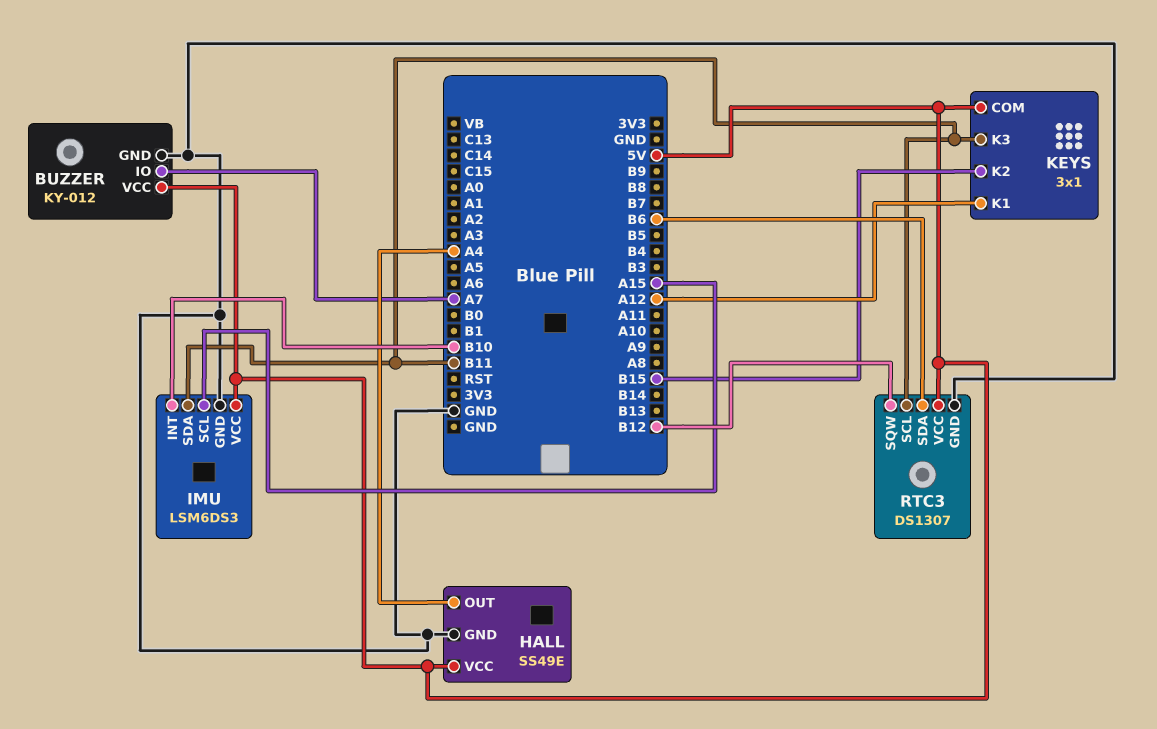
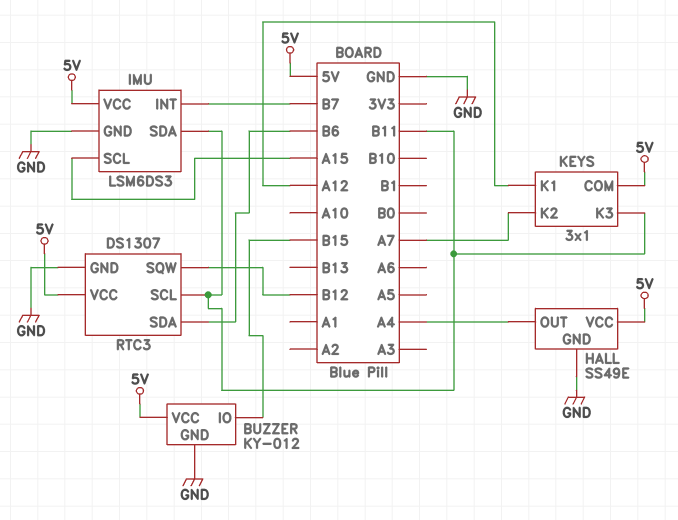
BUZZER pin IO: A7 -> B15
IMU pin INT: B10 -> B7
KEYS pin K2: B15 -> A7

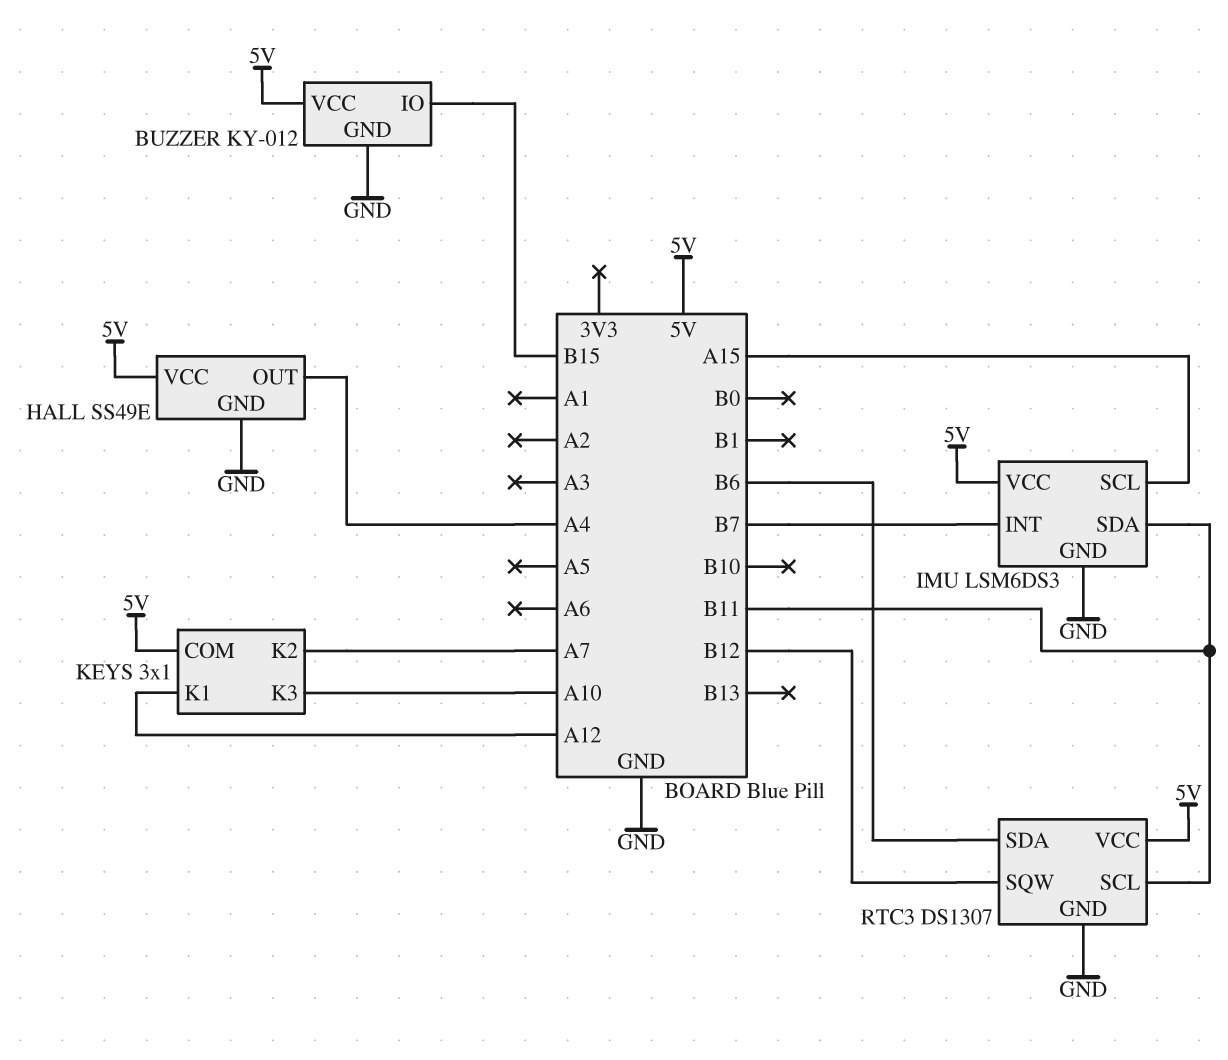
KEYS pin K3: B11 -> A10

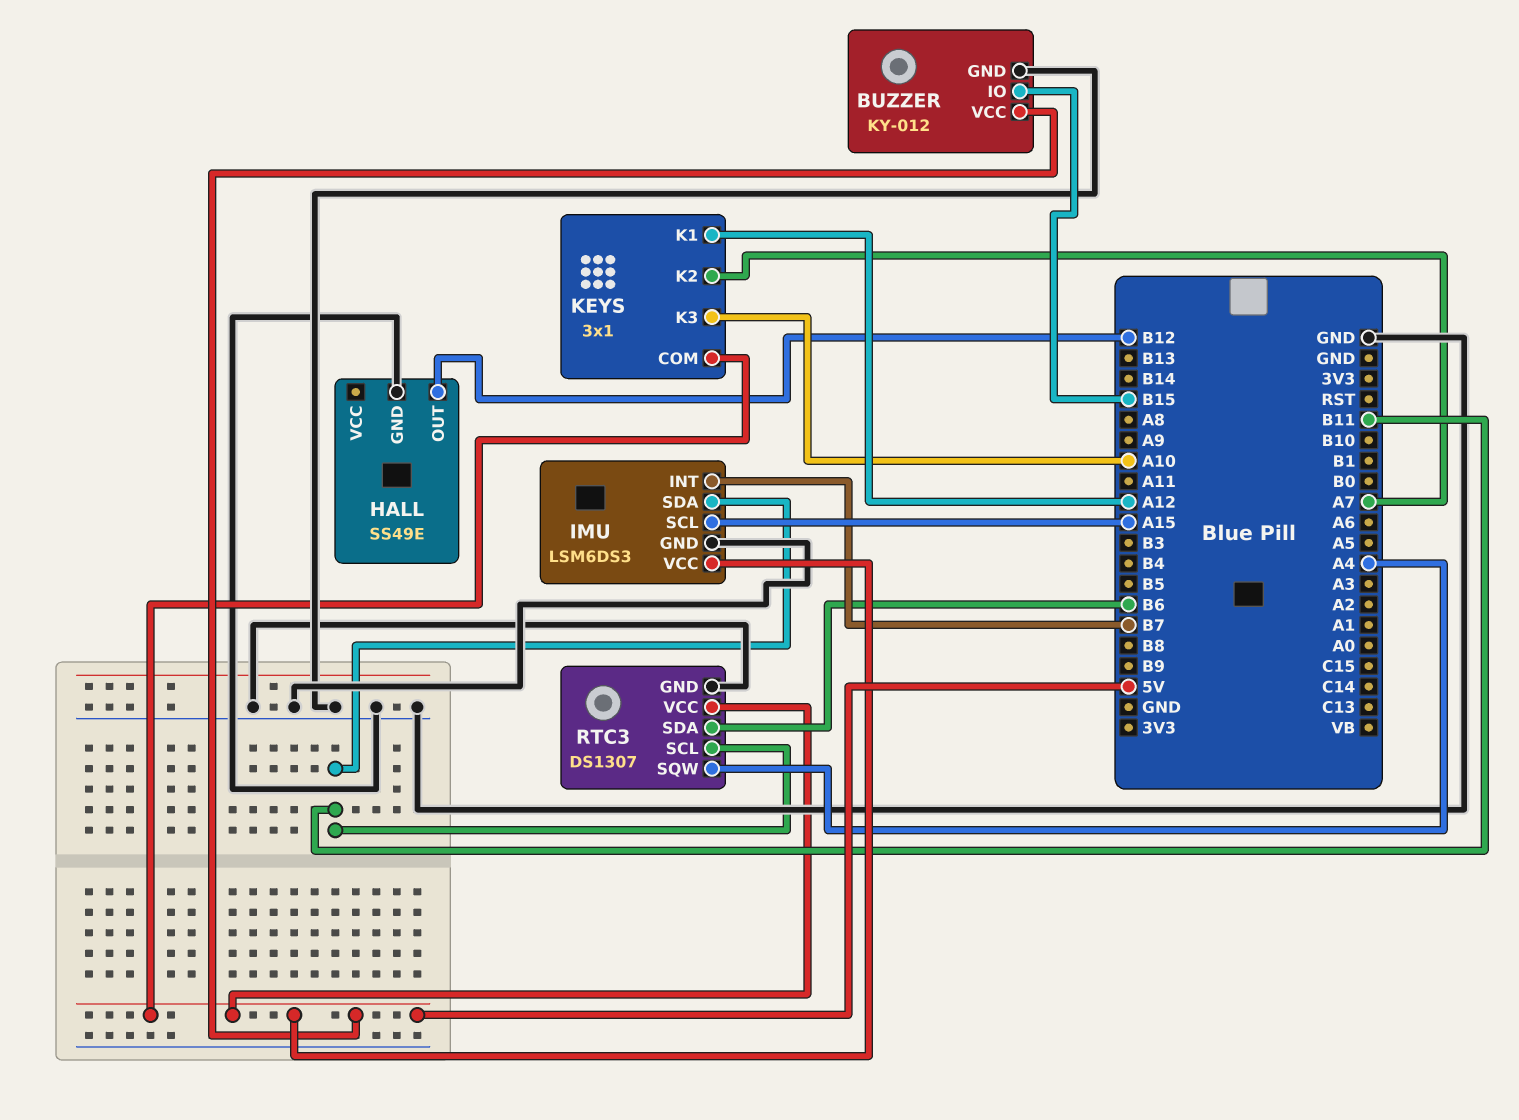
HALL pin OUT: A4 -> B12
HALL pin VCC: 5V -> none
RTC3 pin SQW: B12 -> A4

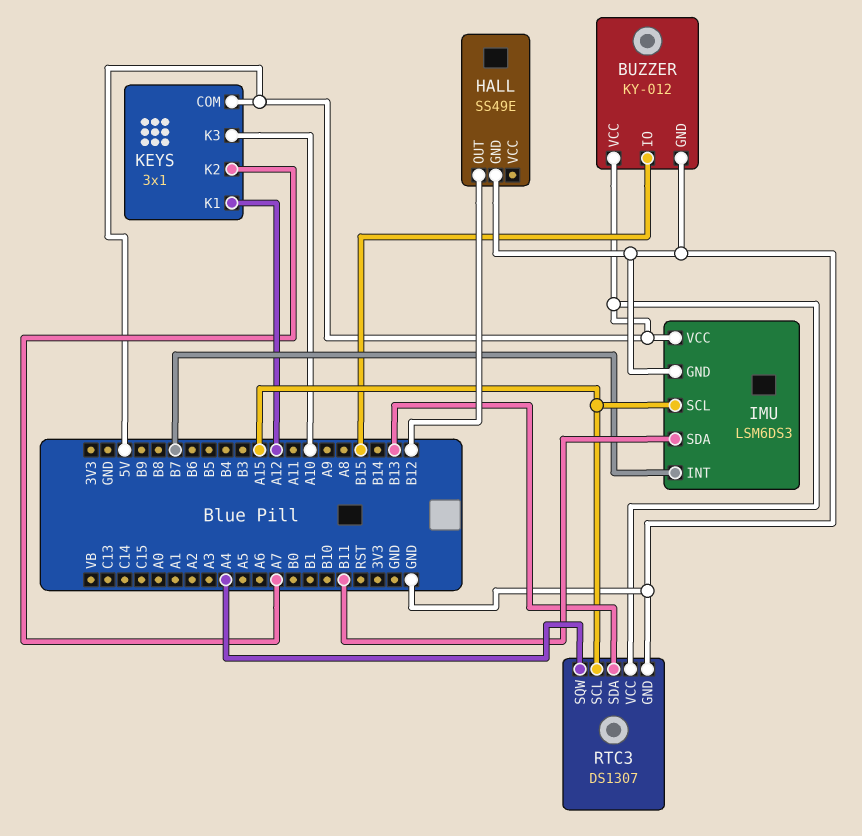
RTC3 pin SCL: B11 -> A15
RTC3 pin SDA: B6 -> B13

